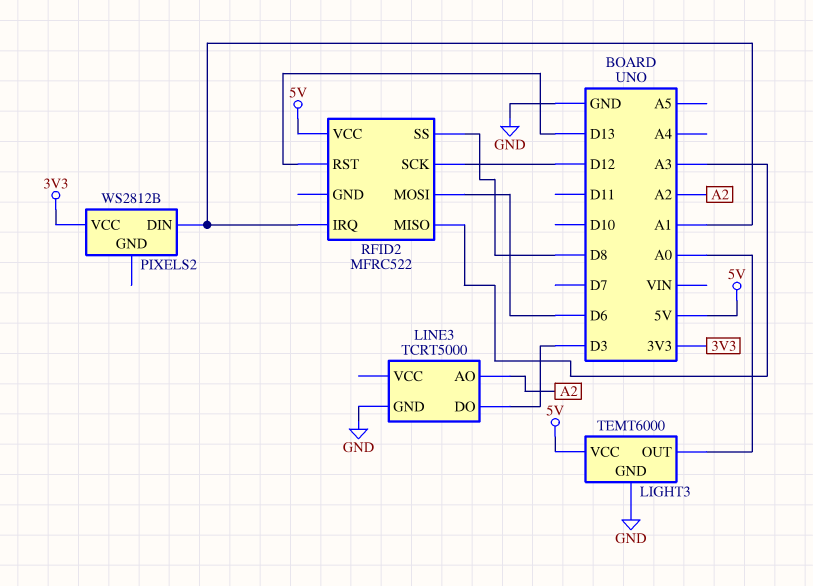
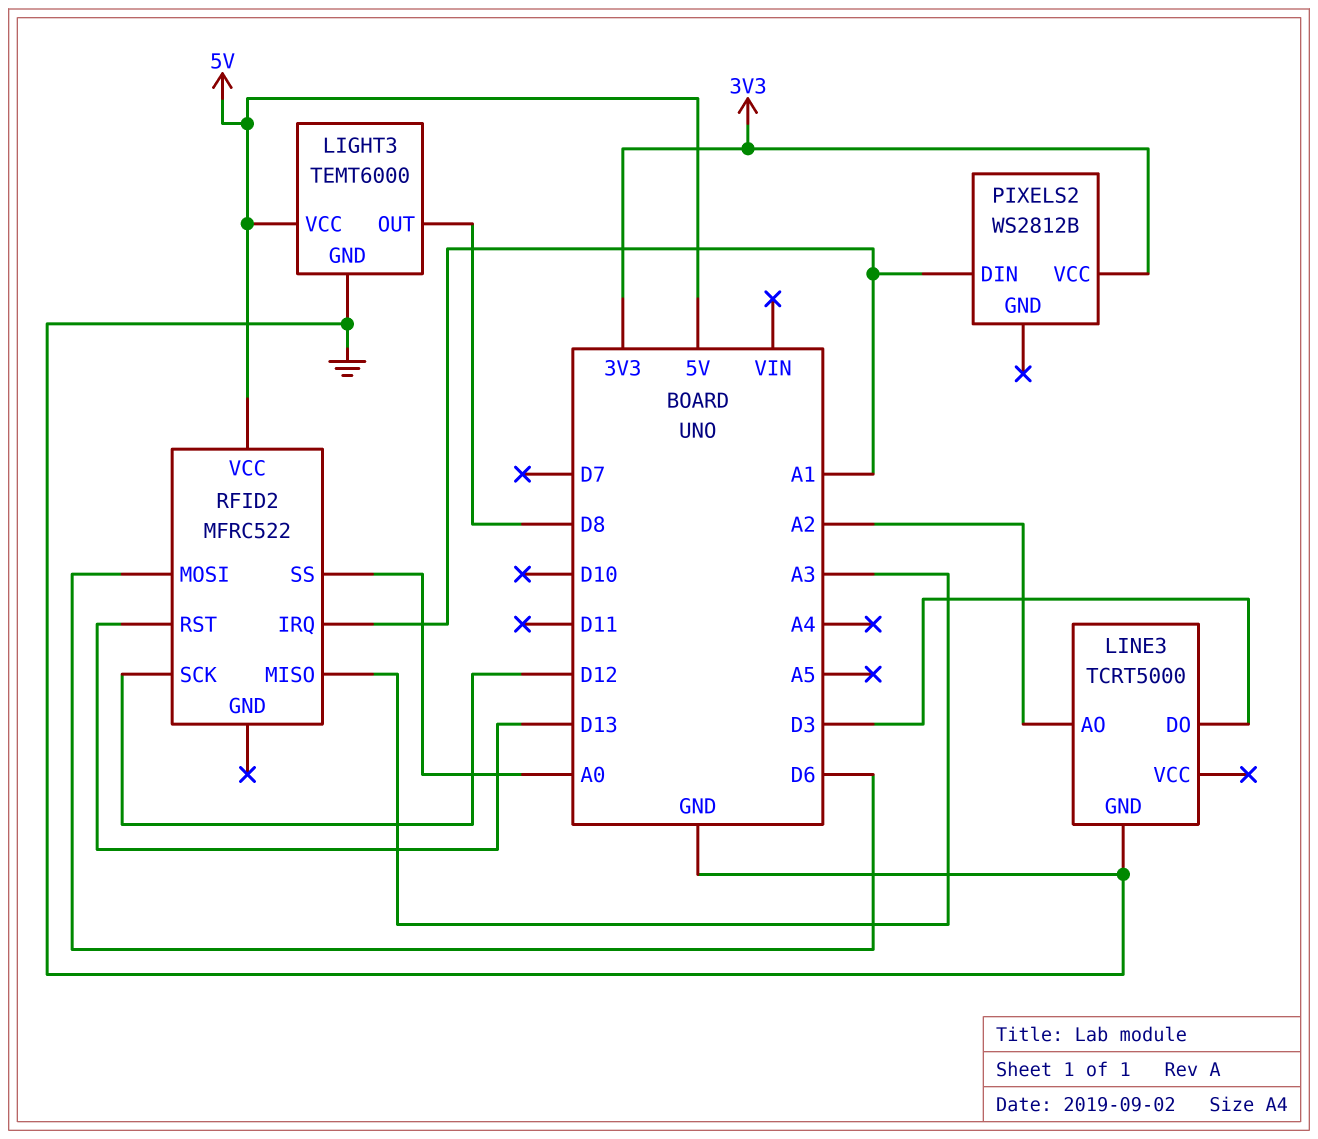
LIGHT3 pin OUT: A0 -> D8
RFID2 pin SS: D8 -> A0

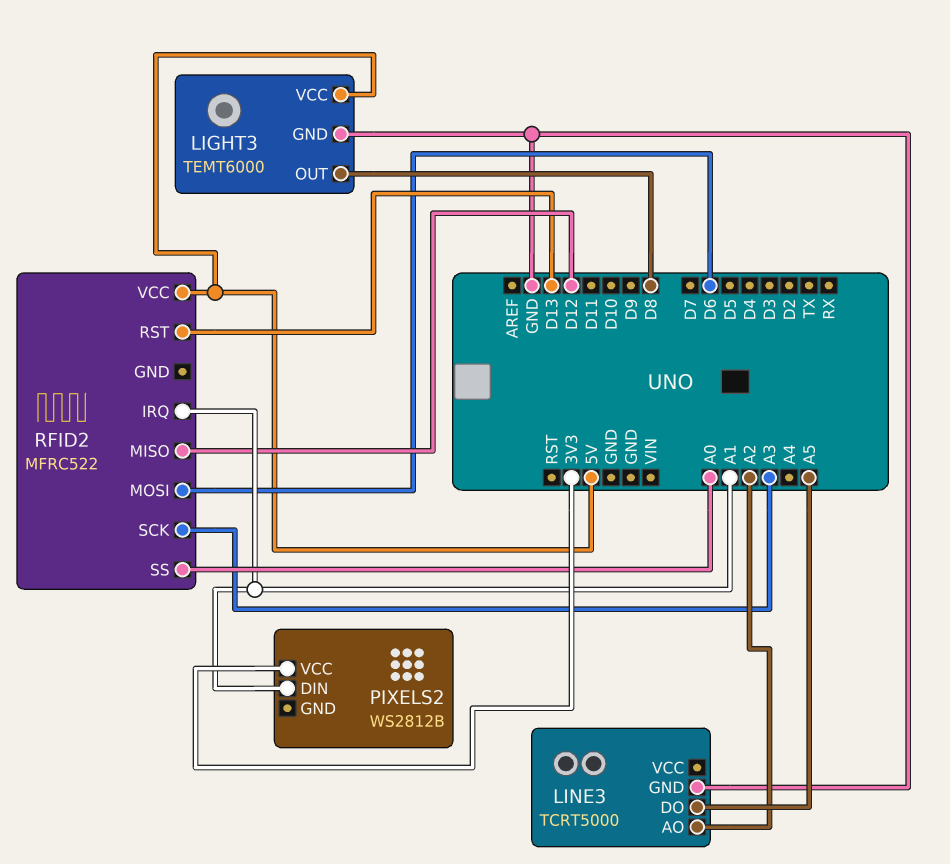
LINE3 pin DO: D3 -> A5
RFID2 pin MISO: A3 -> D12
RFID2 pin SCK: D12 -> A3

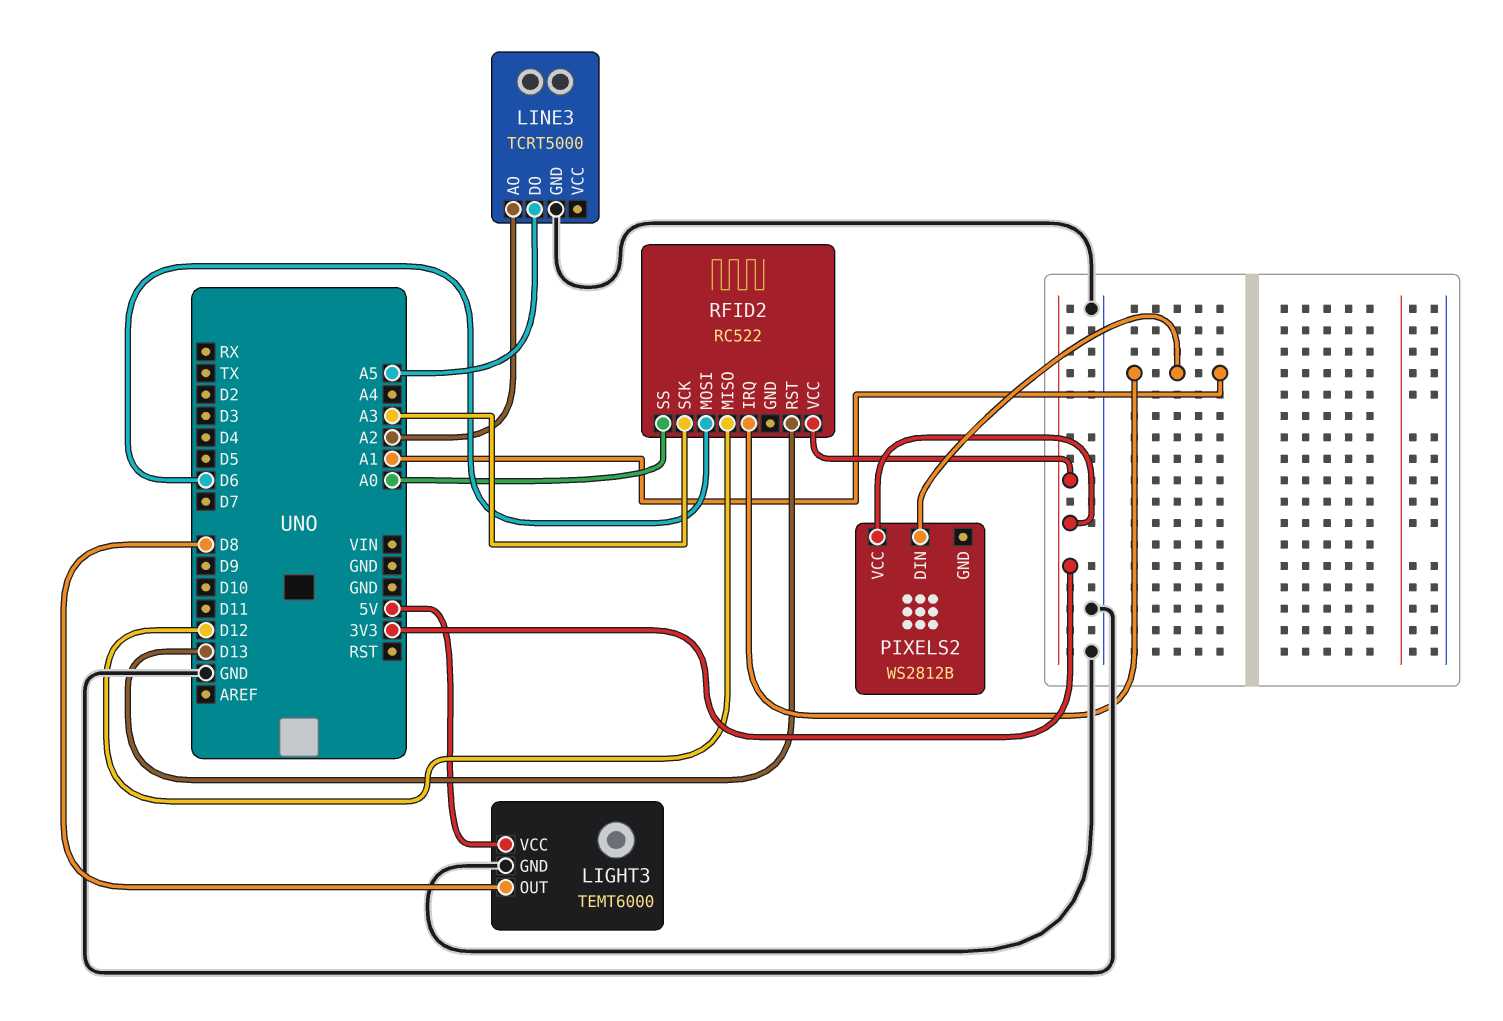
RFID2: MFRC522 -> RC522
RFID2 pin VCC: 5V -> 3V3

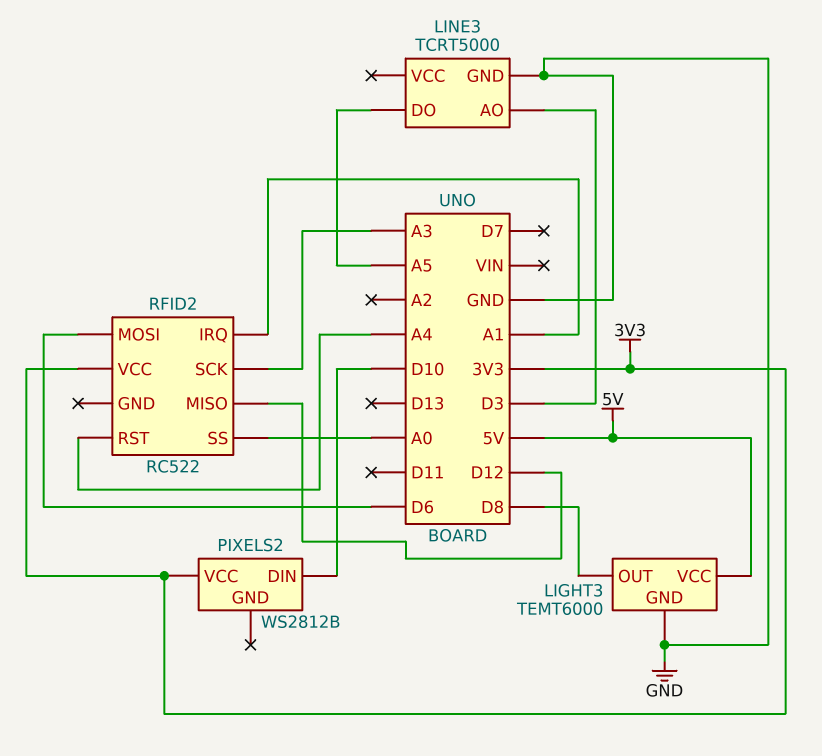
LINE3 pin AO: A2 -> D3
PIXELS2 pin DIN: A1 -> D10
RFID2 pin RST: D13 -> A4

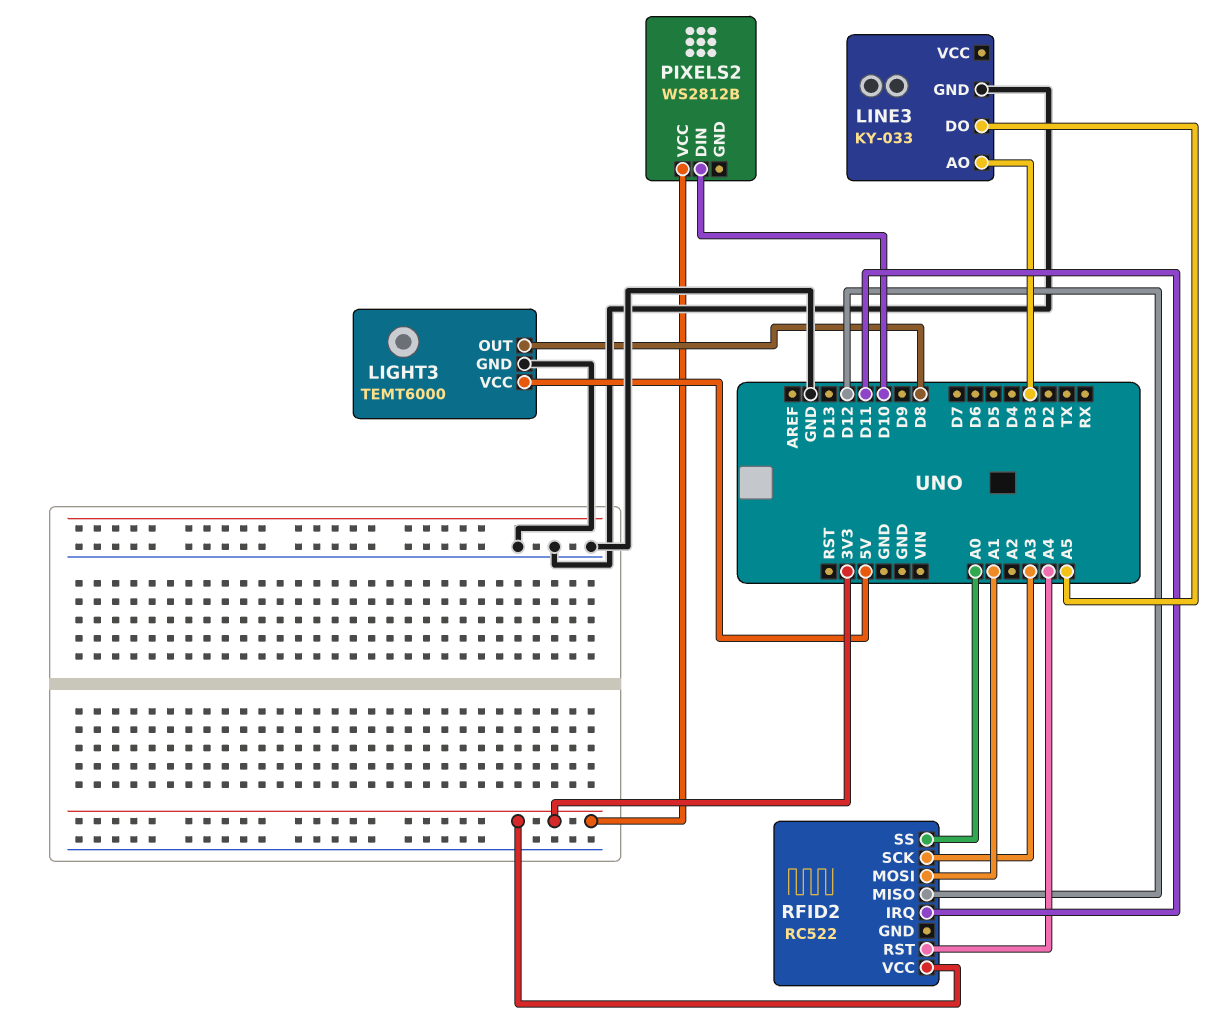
LINE3: TCRT5000 -> KY-033
RFID2 pin IRQ: A1 -> D11
RFID2 pin MOSI: D6 -> A1

